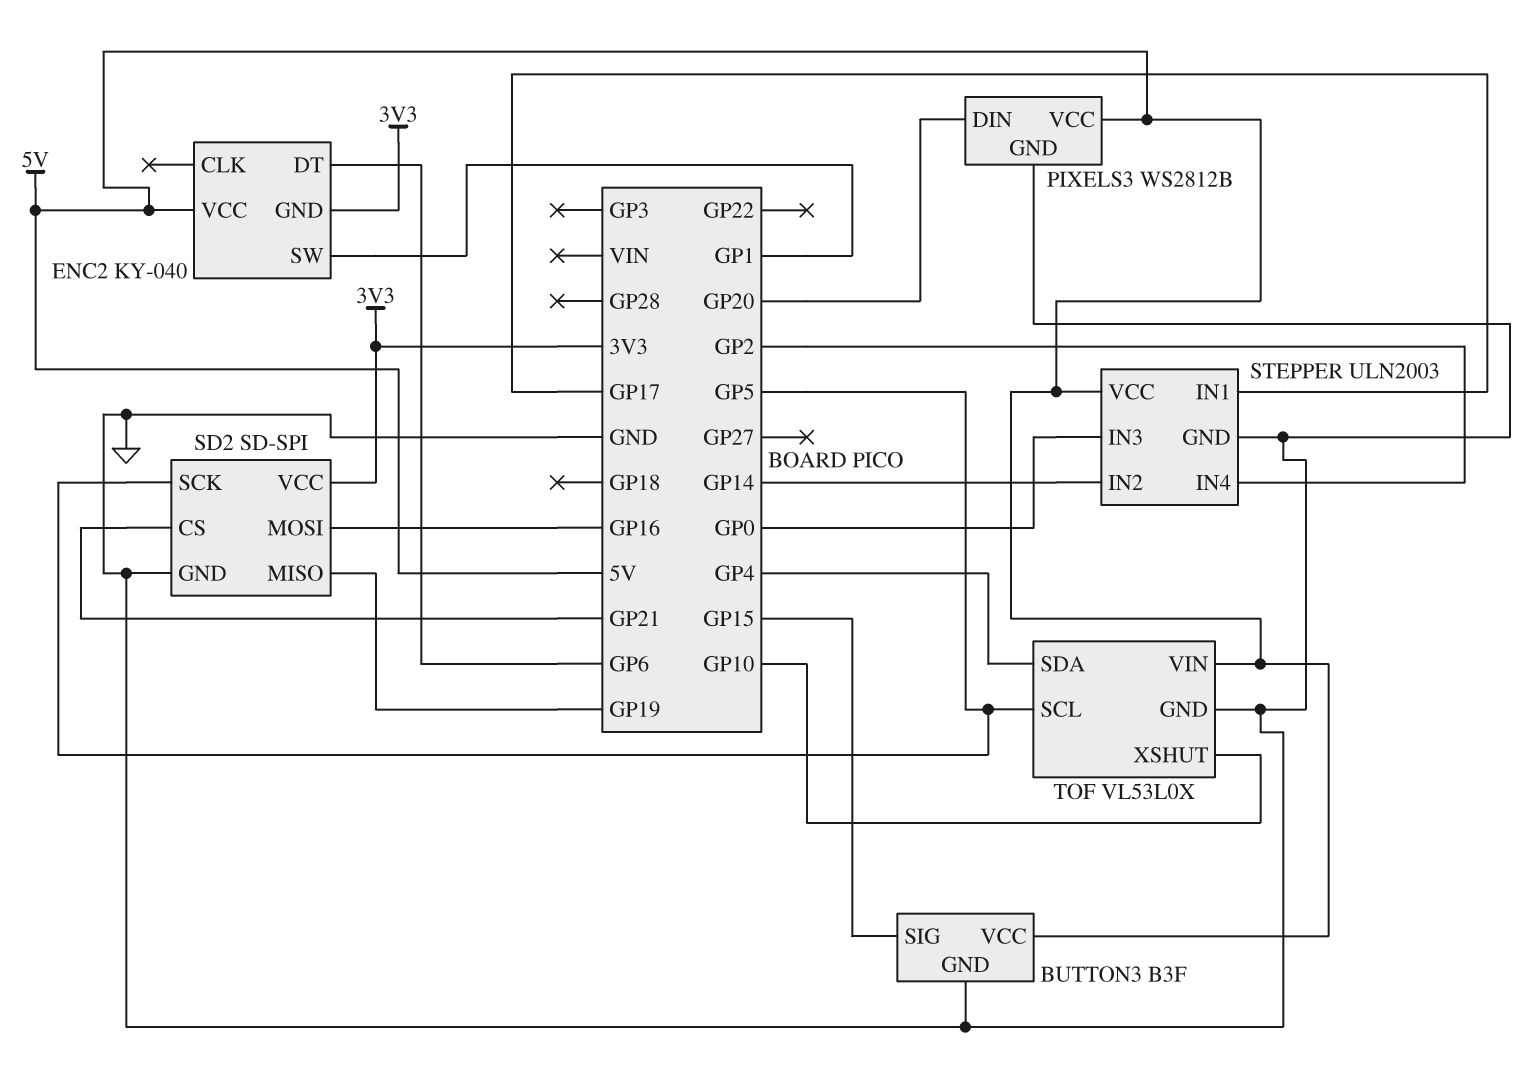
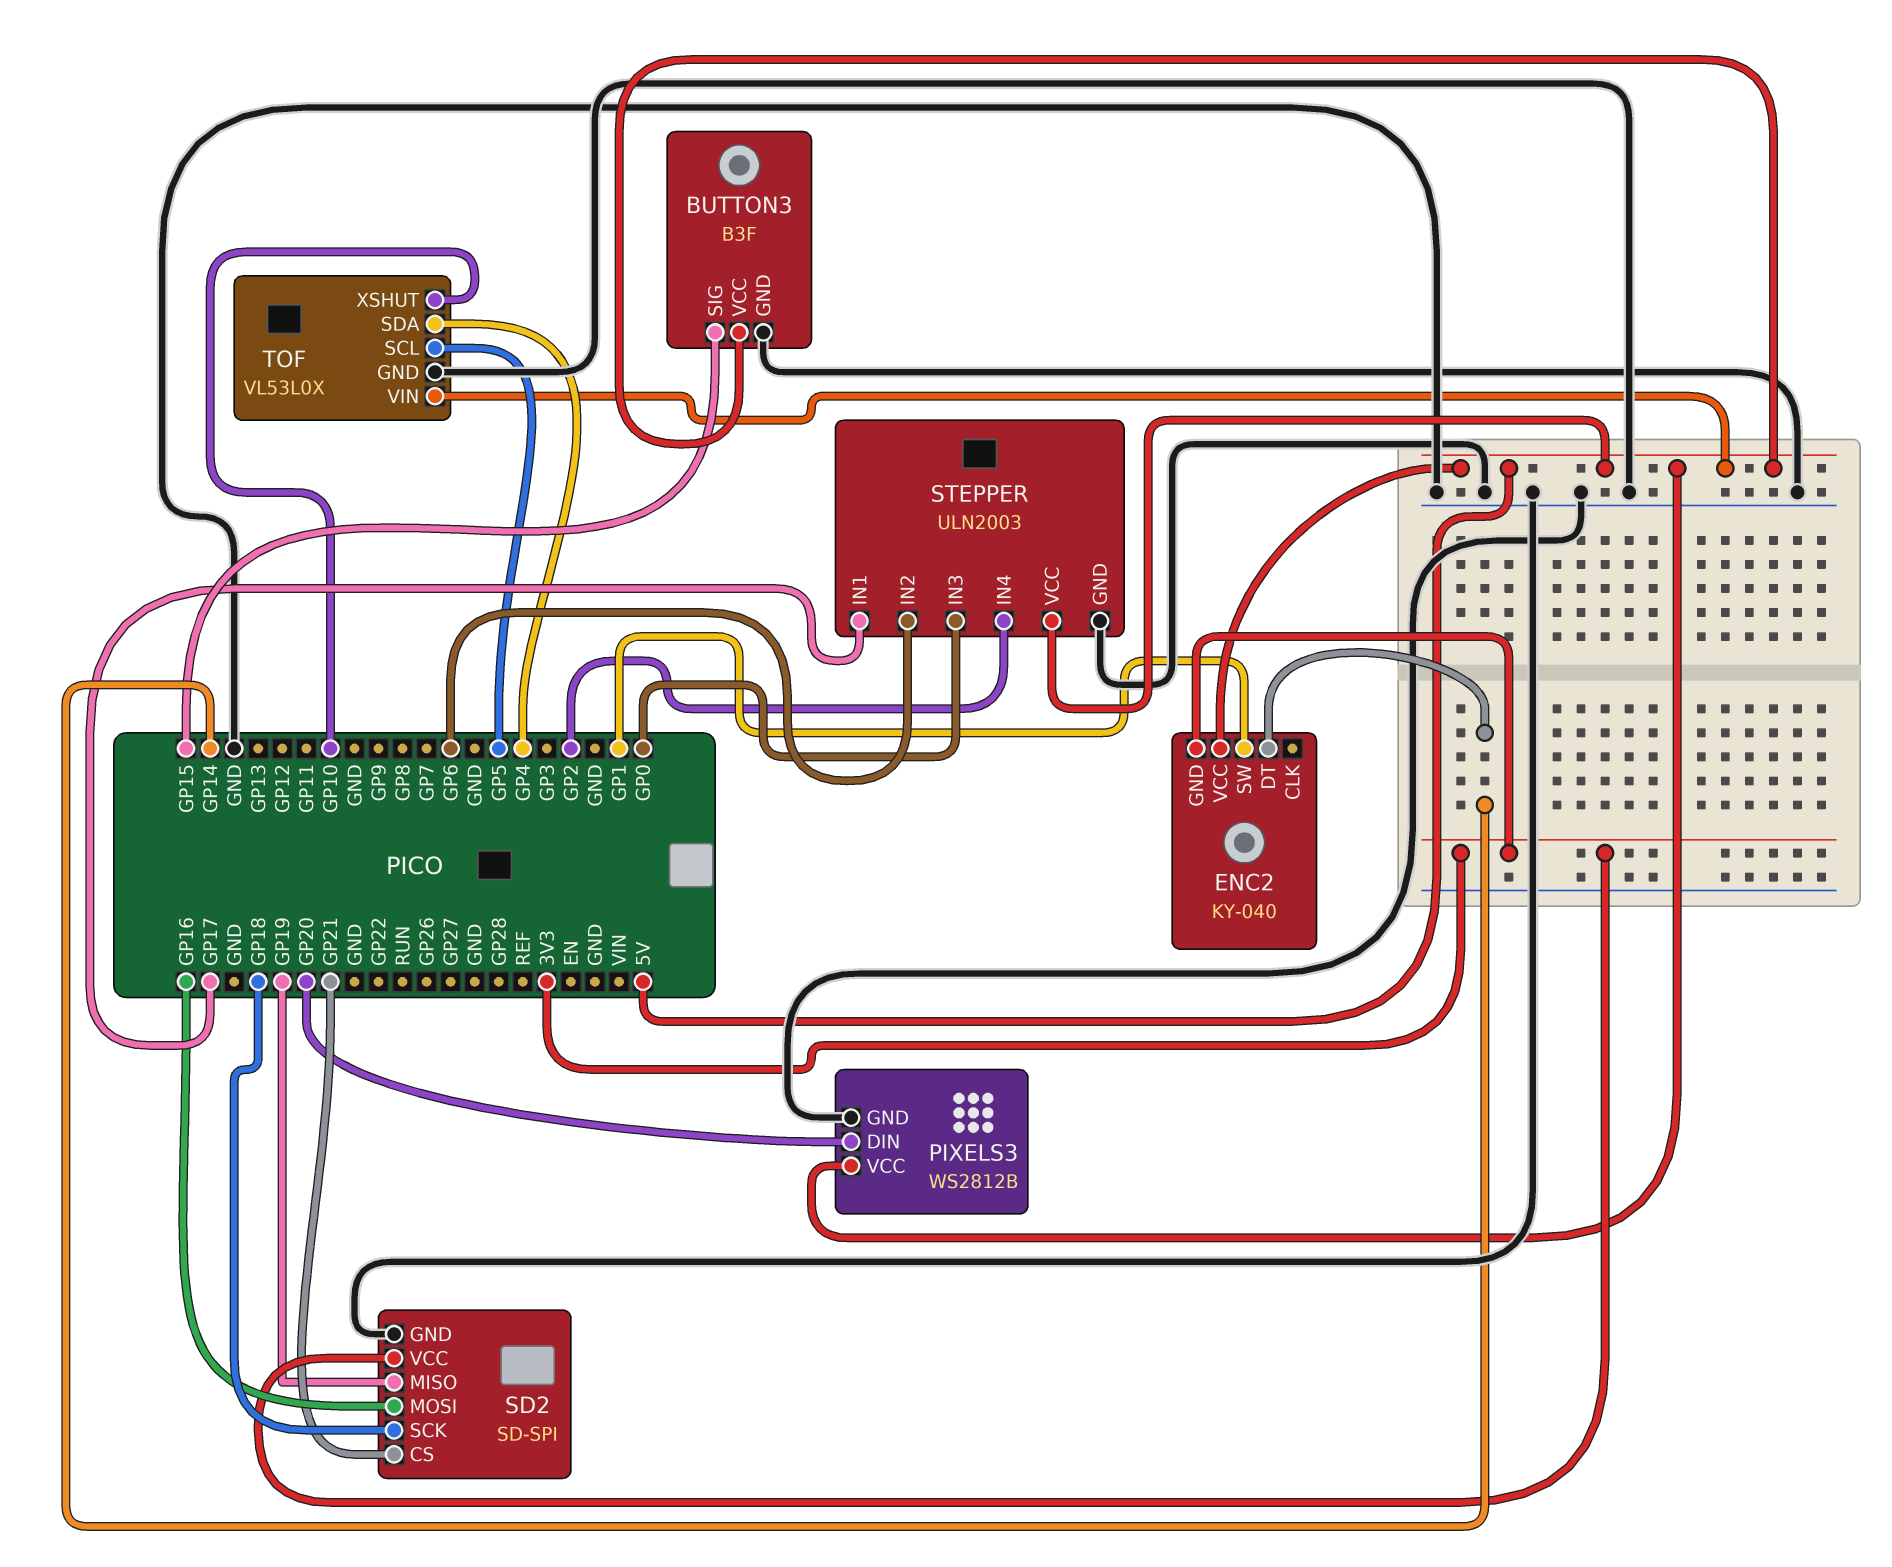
ENC2 pin DT: GP6 -> GP14
SD2 pin SCK: GP5 -> GP18
STEPPER pin IN2: GP14 -> GP6

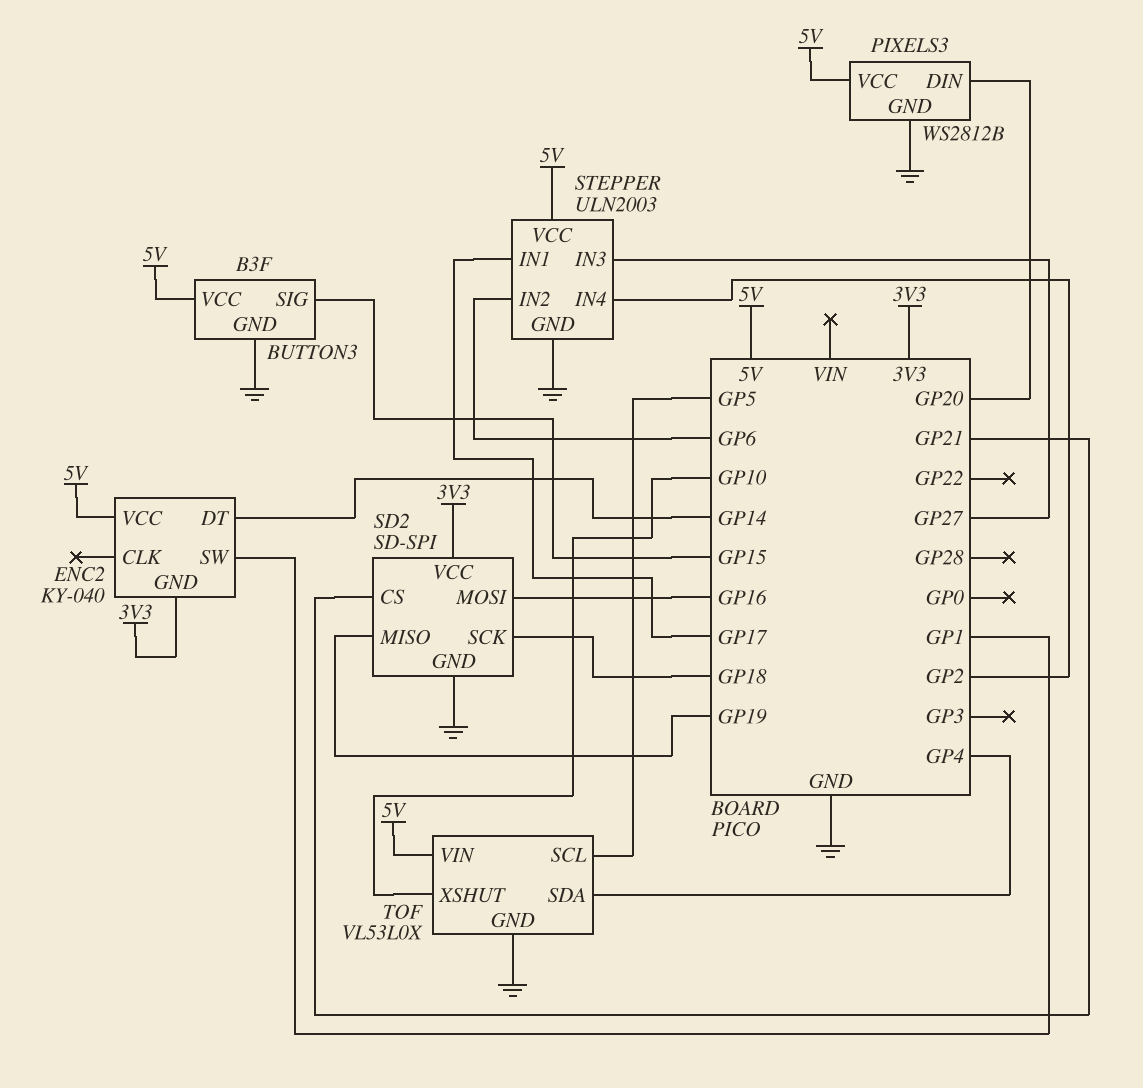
STEPPER pin IN3: GP0 -> GP27

